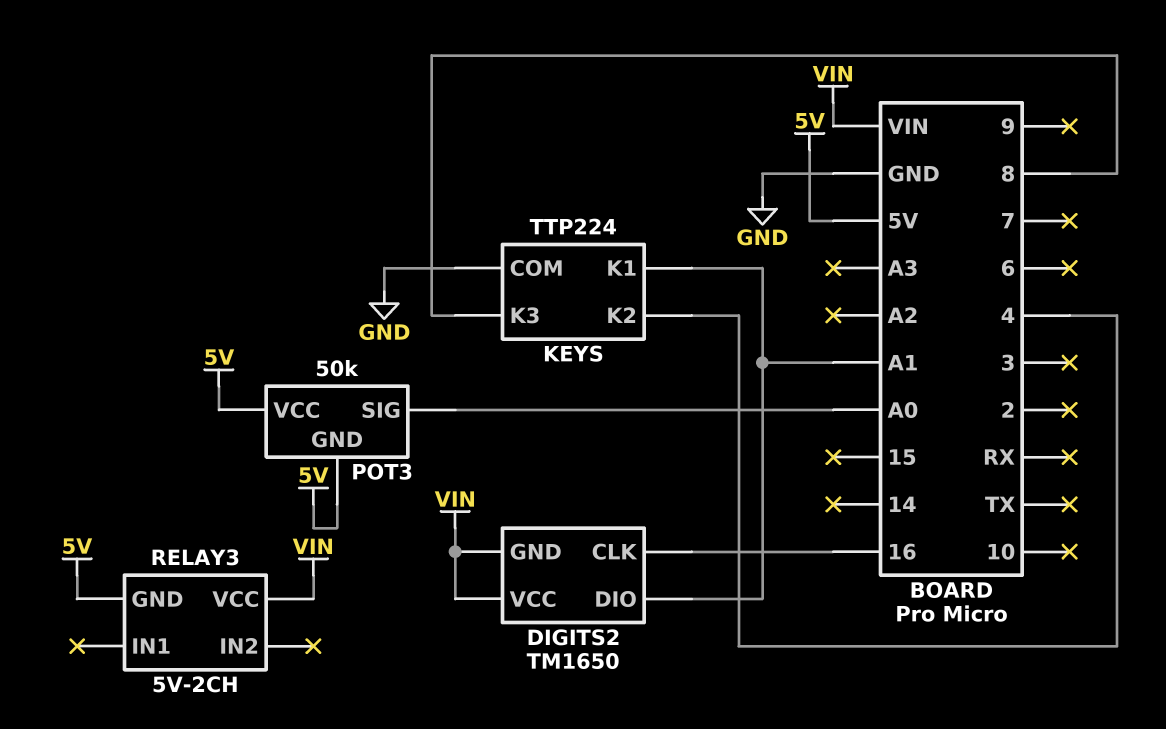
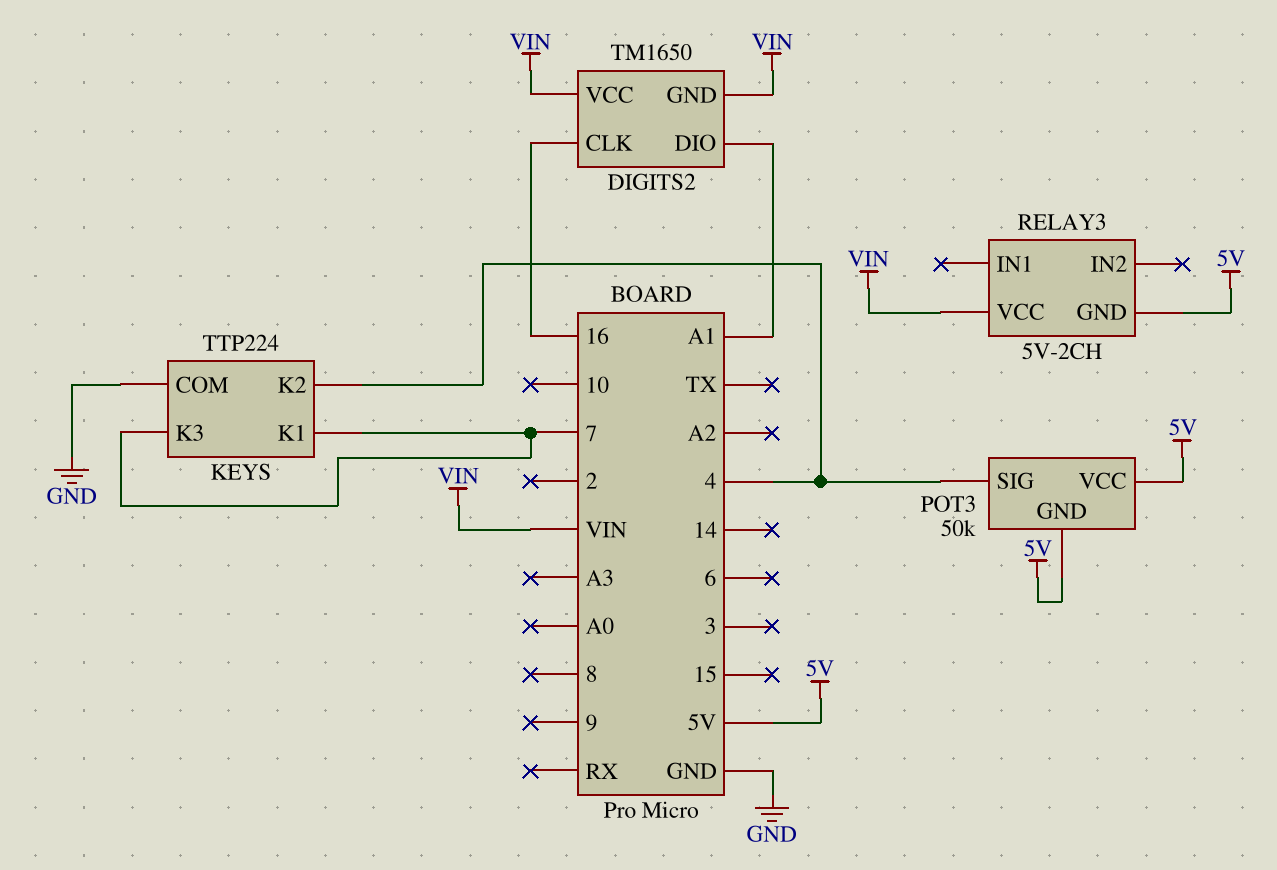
KEYS pin K1: A1 -> 7
KEYS pin K3: 8 -> 7
POT3 pin SIG: A0 -> 4

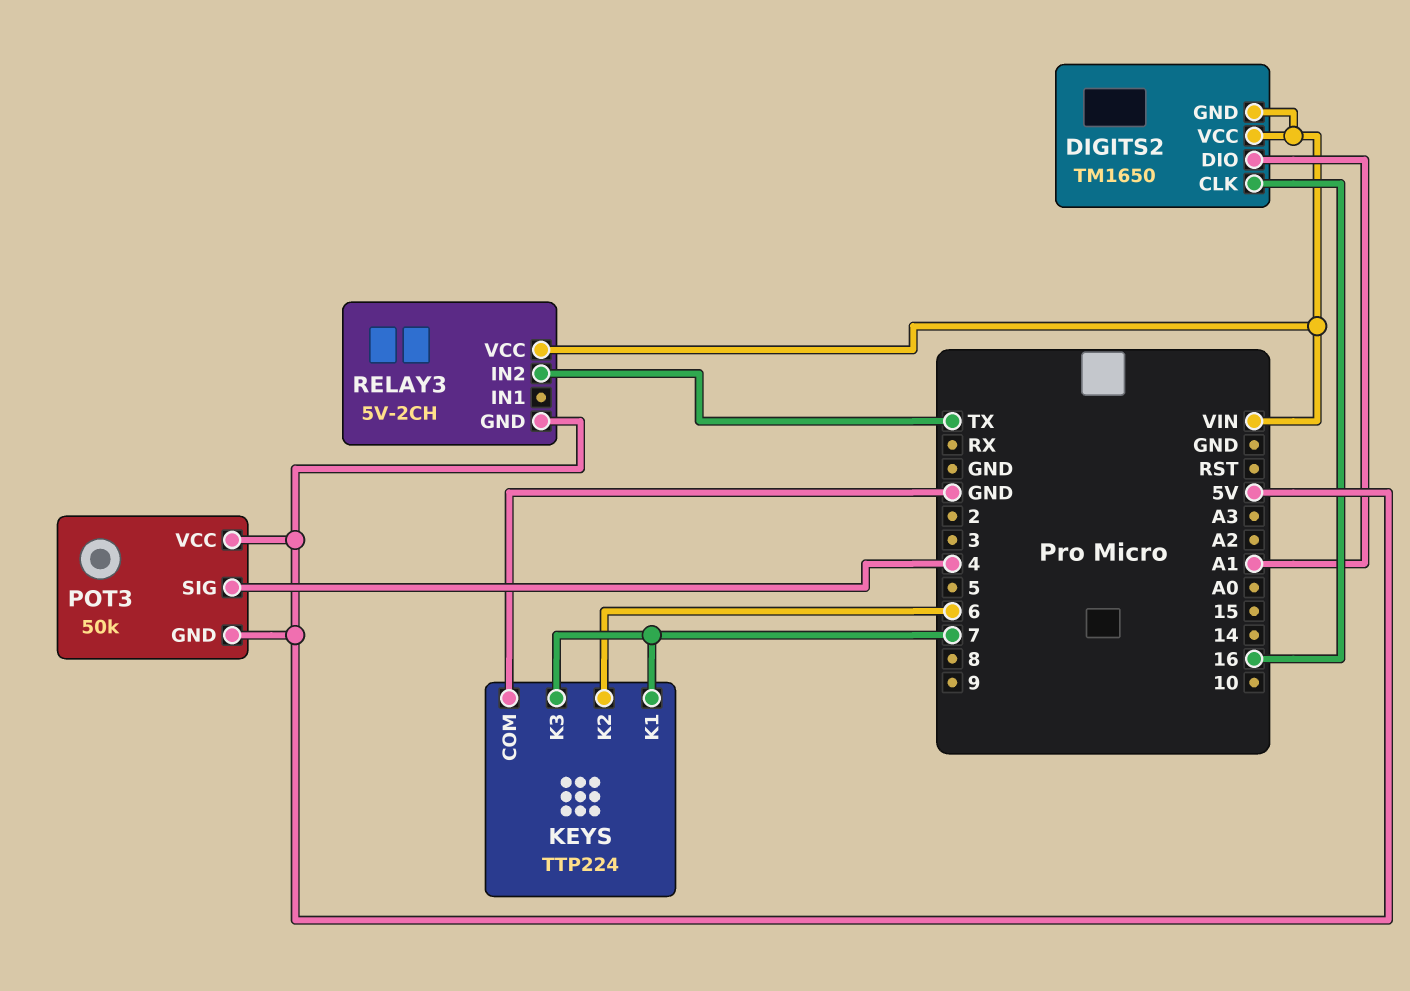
KEYS pin K2: 4 -> 6
RELAY3 pin IN2: none -> TX

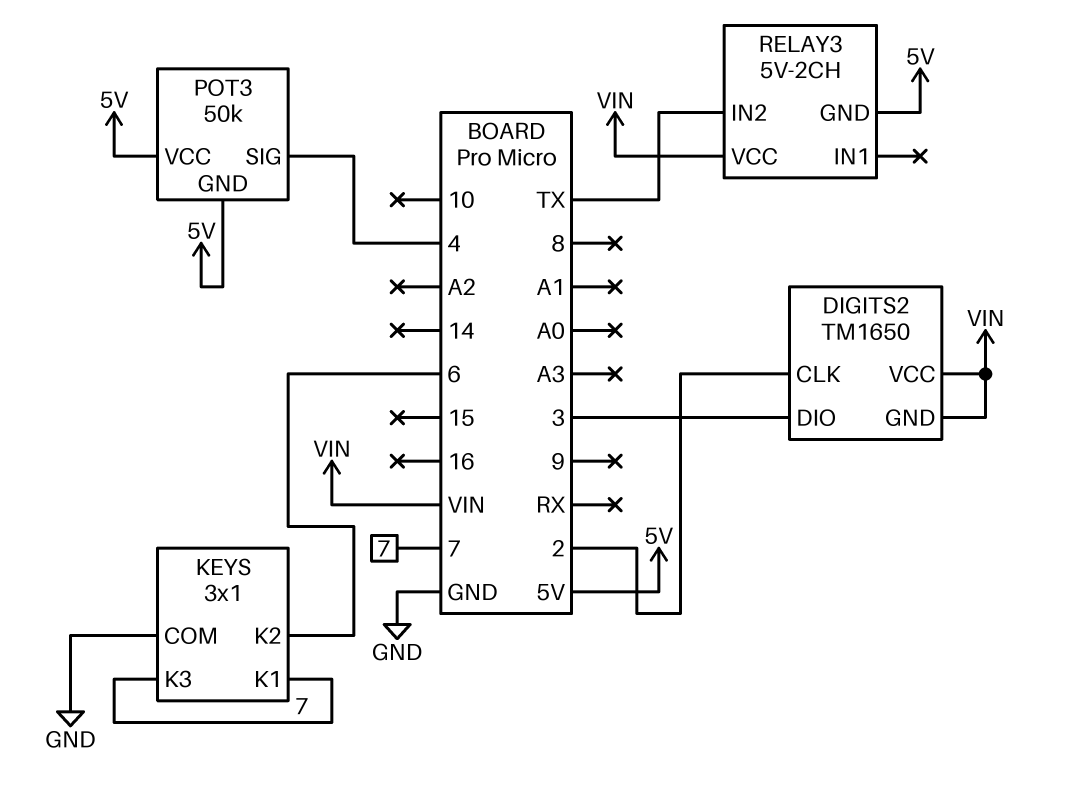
DIGITS2 pin CLK: 16 -> 2
DIGITS2 pin DIO: A1 -> 3
KEYS: TTP224 -> 3x1

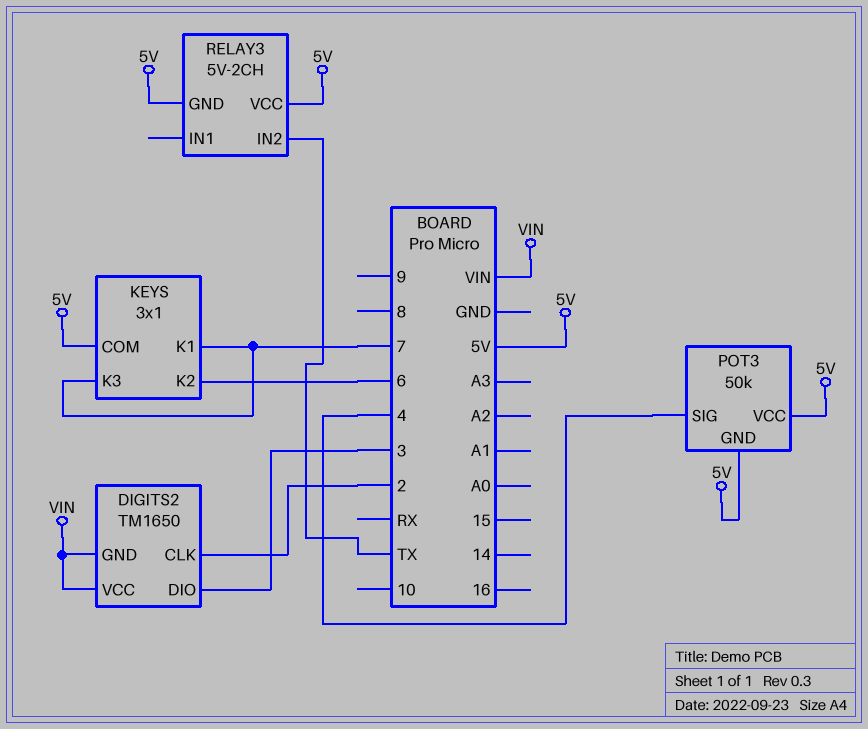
KEYS pin COM: GND -> 5V
RELAY3 pin VCC: VIN -> 5V

